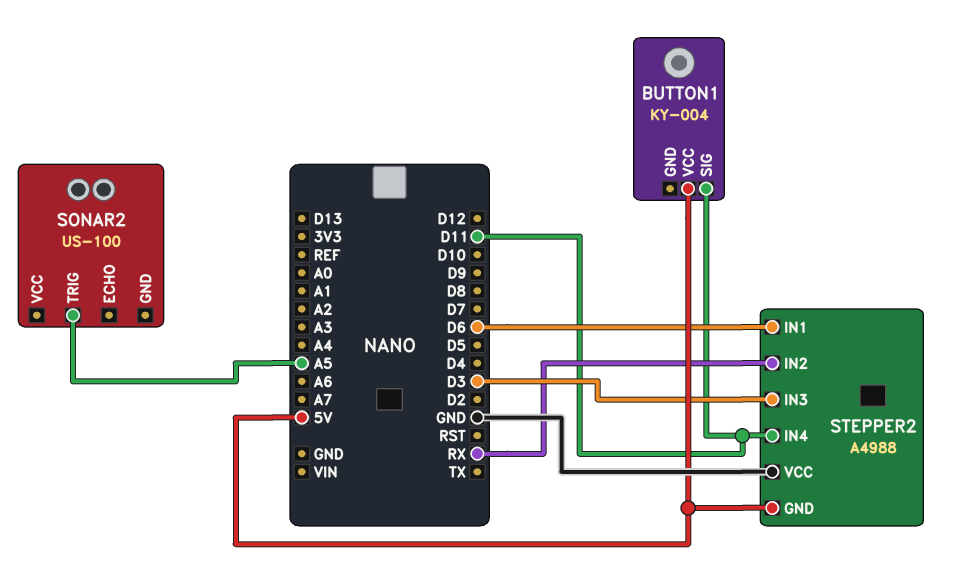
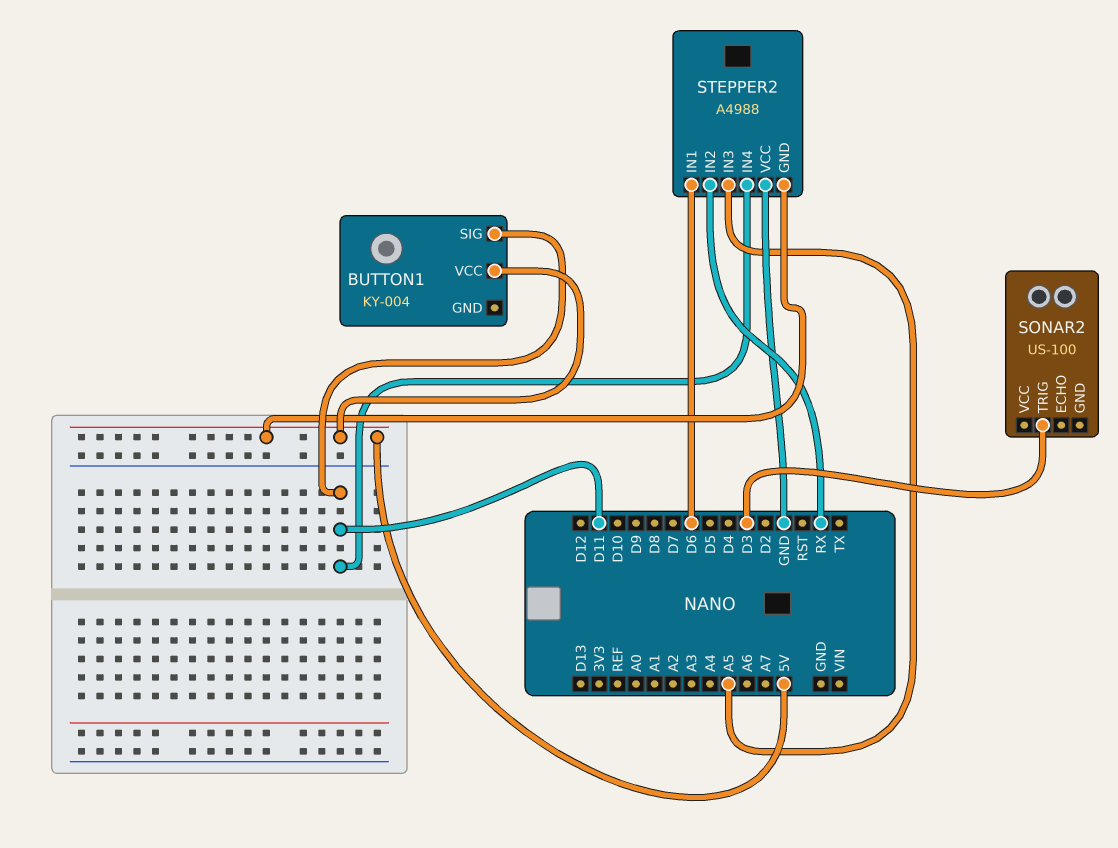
SONAR2 pin TRIG: A5 -> D3
STEPPER2 pin IN3: D3 -> A5

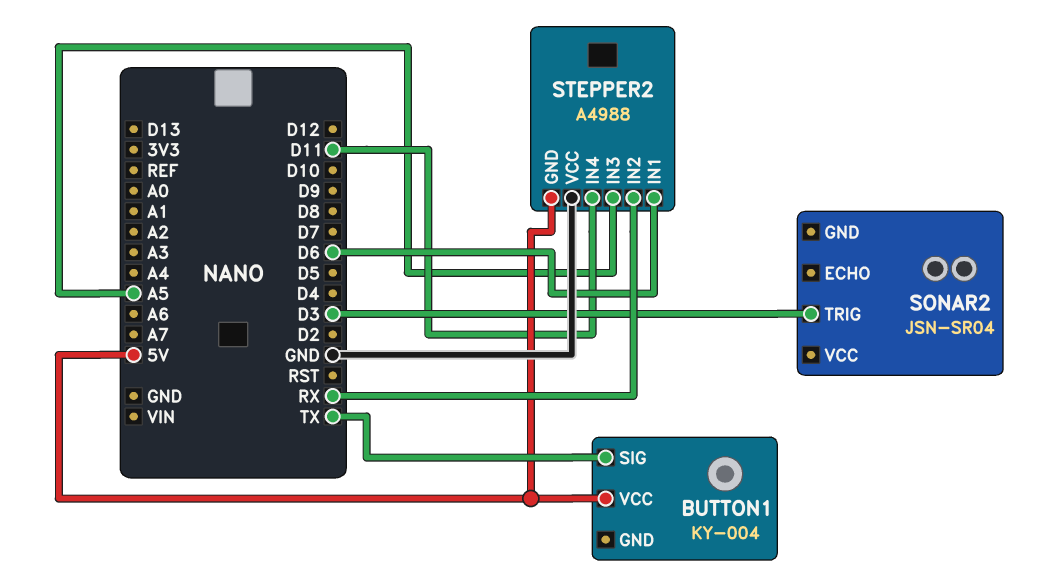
BUTTON1 pin SIG: D11 -> TX
SONAR2: US-100 -> JSN-SR04

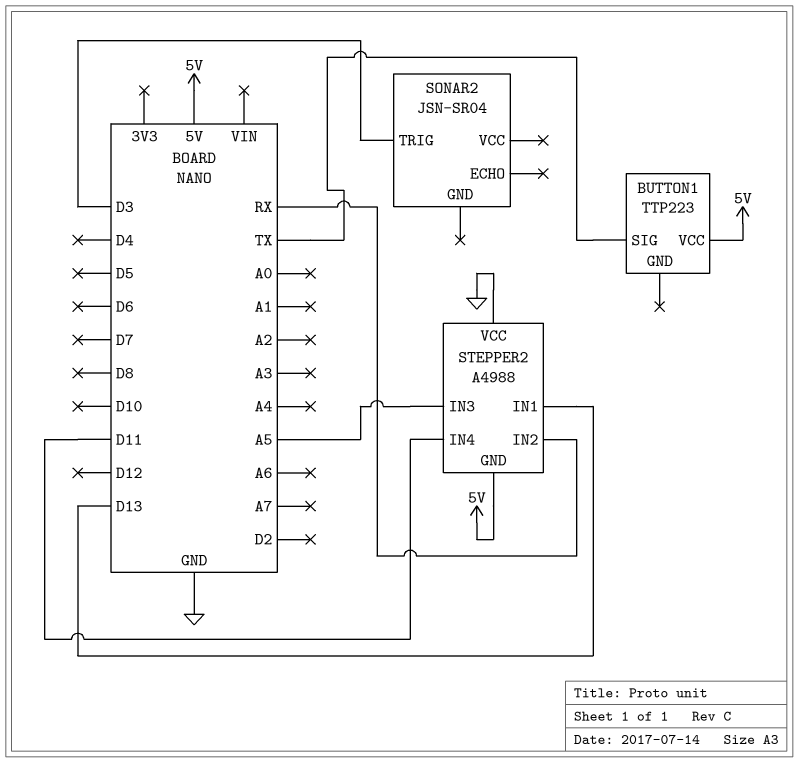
BUTTON1: KY-004 -> TTP223
STEPPER2 pin IN1: D6 -> D13

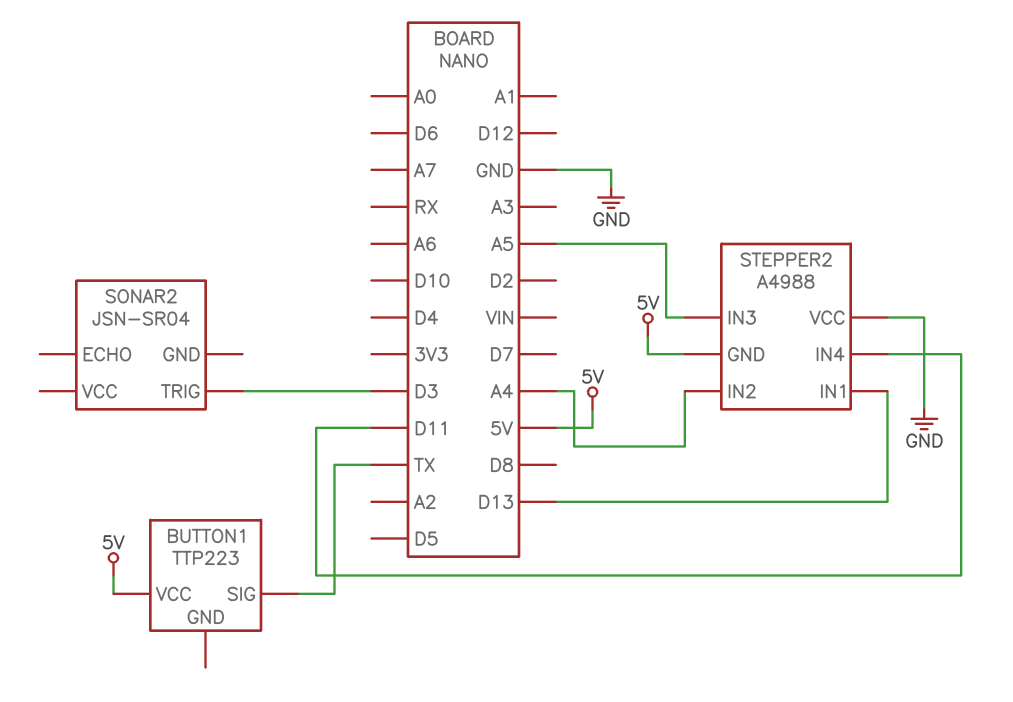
STEPPER2 pin IN2: RX -> A4

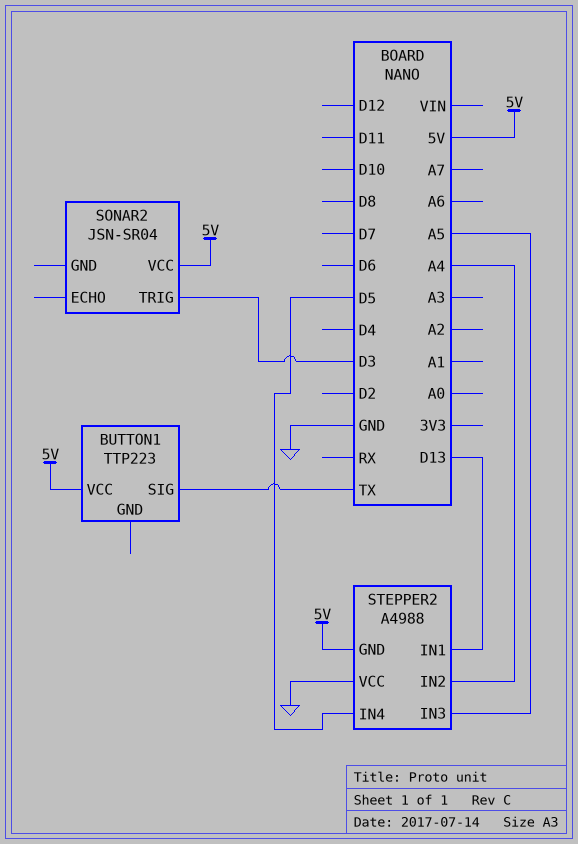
SONAR2 pin VCC: none -> 5V
STEPPER2 pin IN4: D11 -> D5

